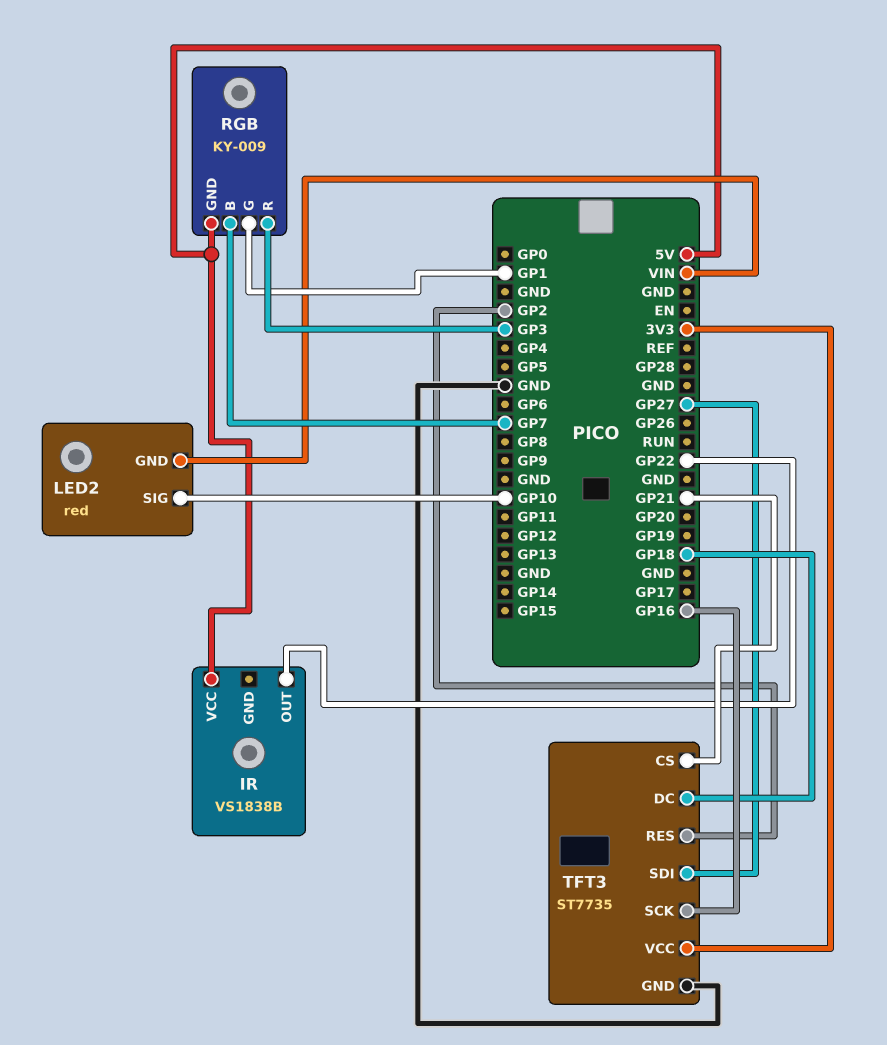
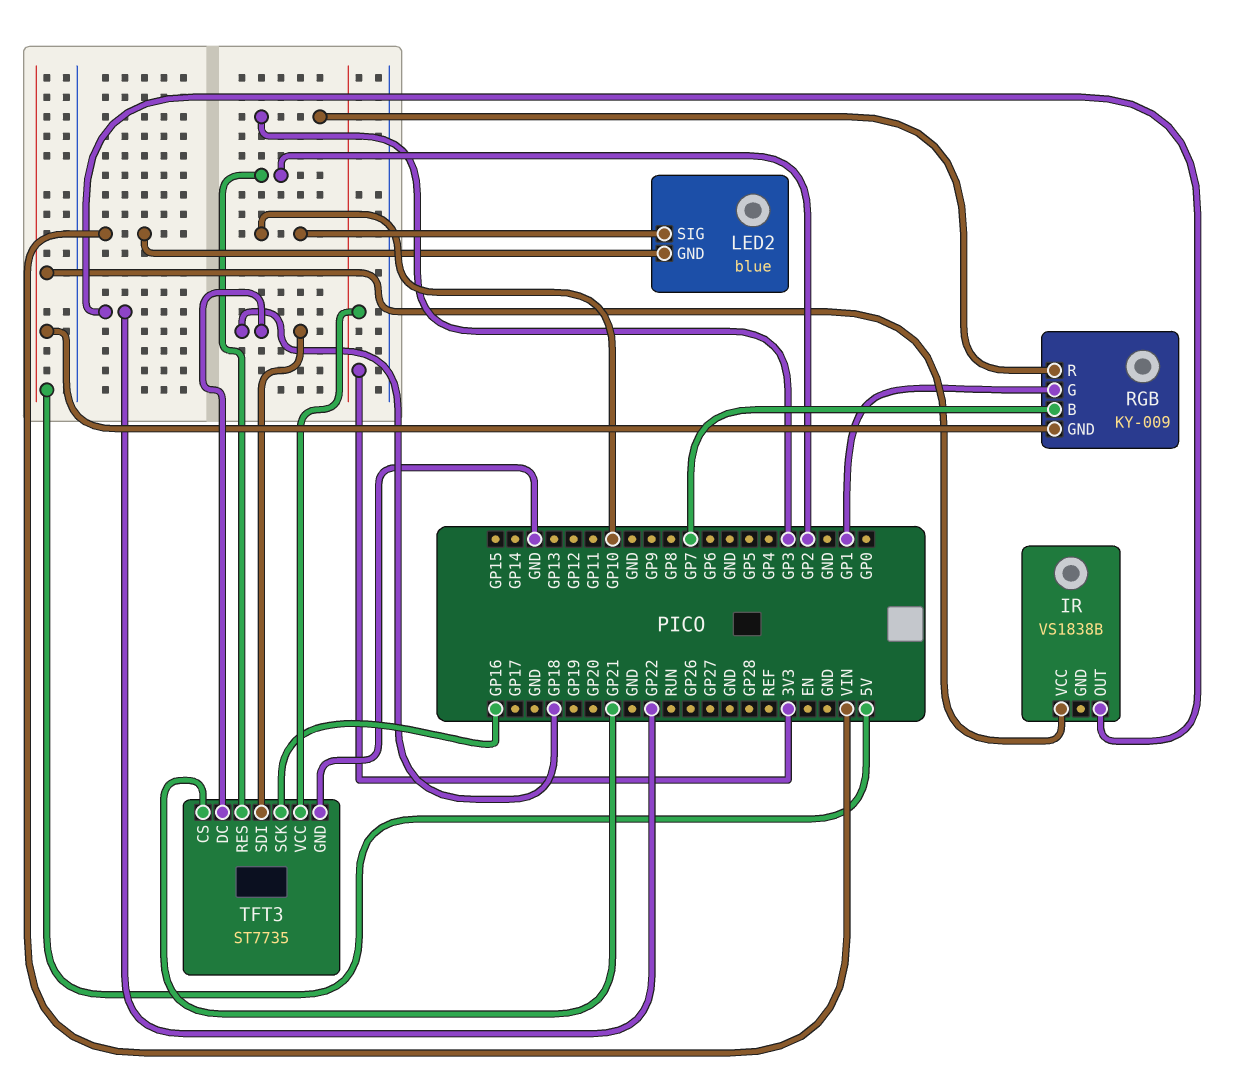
LED2: red -> blue
TFT3 pin SDI: GP27 -> GP18

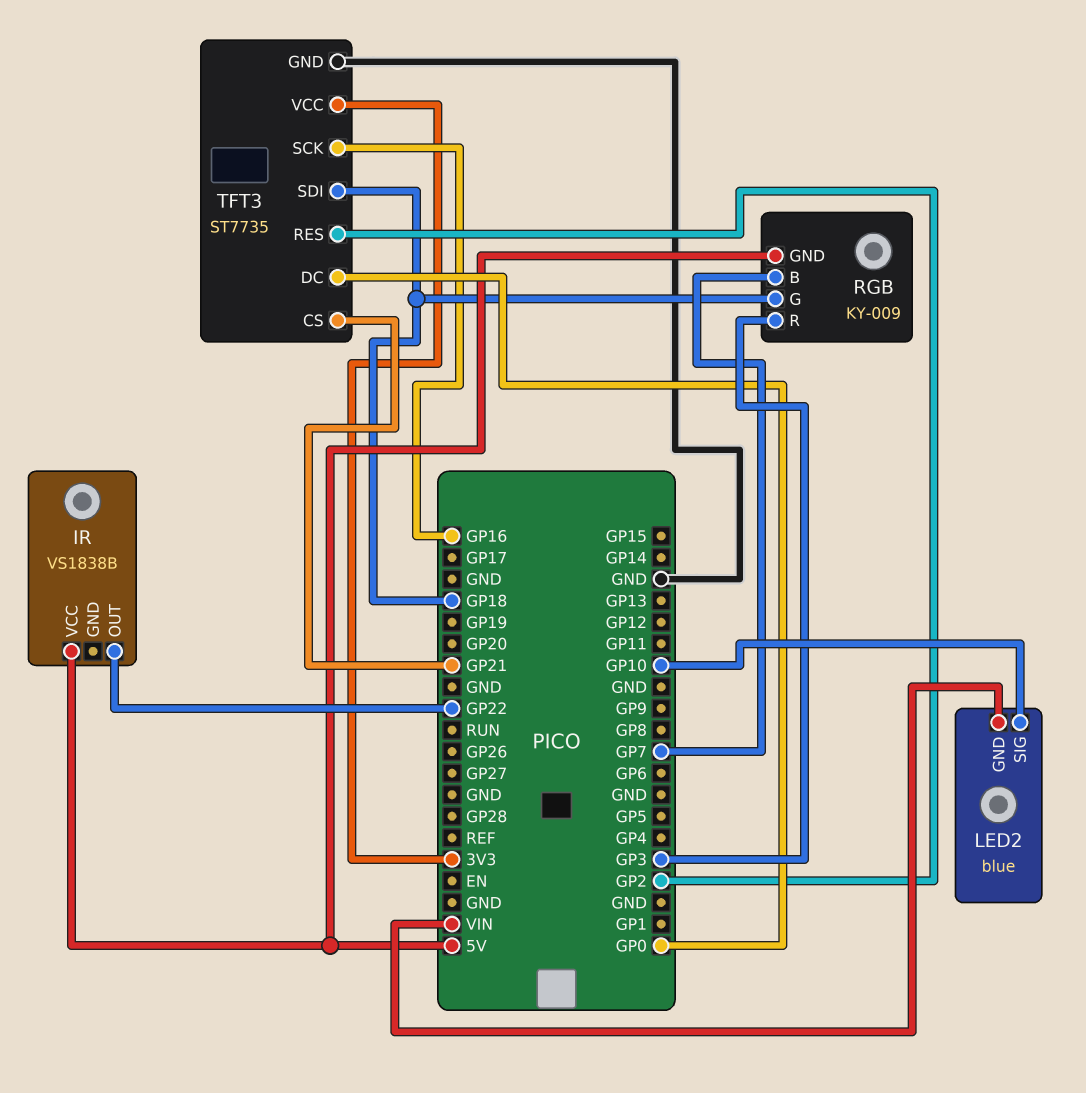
RGB pin G: GP1 -> GP18
TFT3 pin DC: GP18 -> GP0

